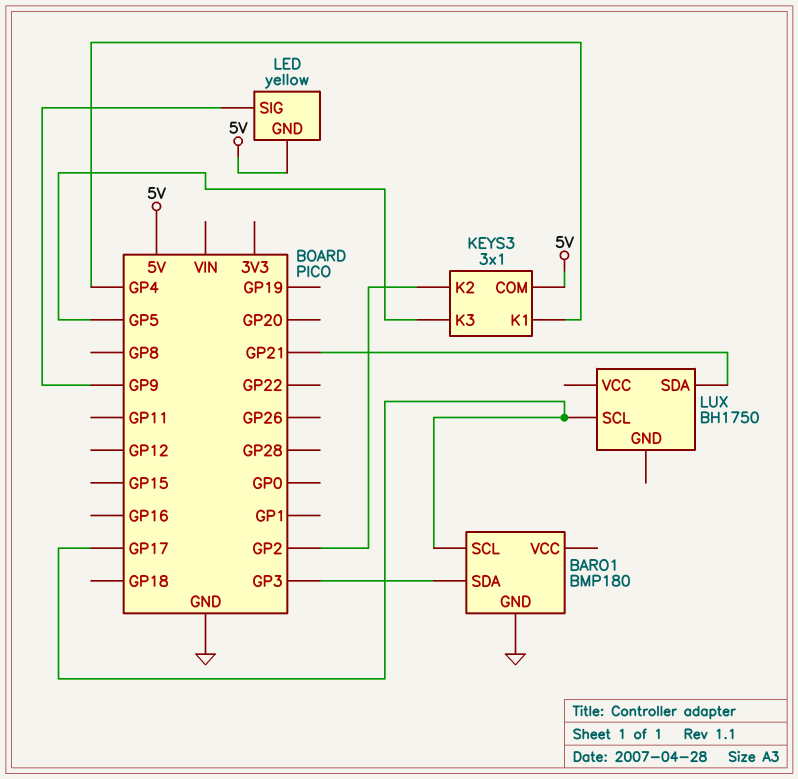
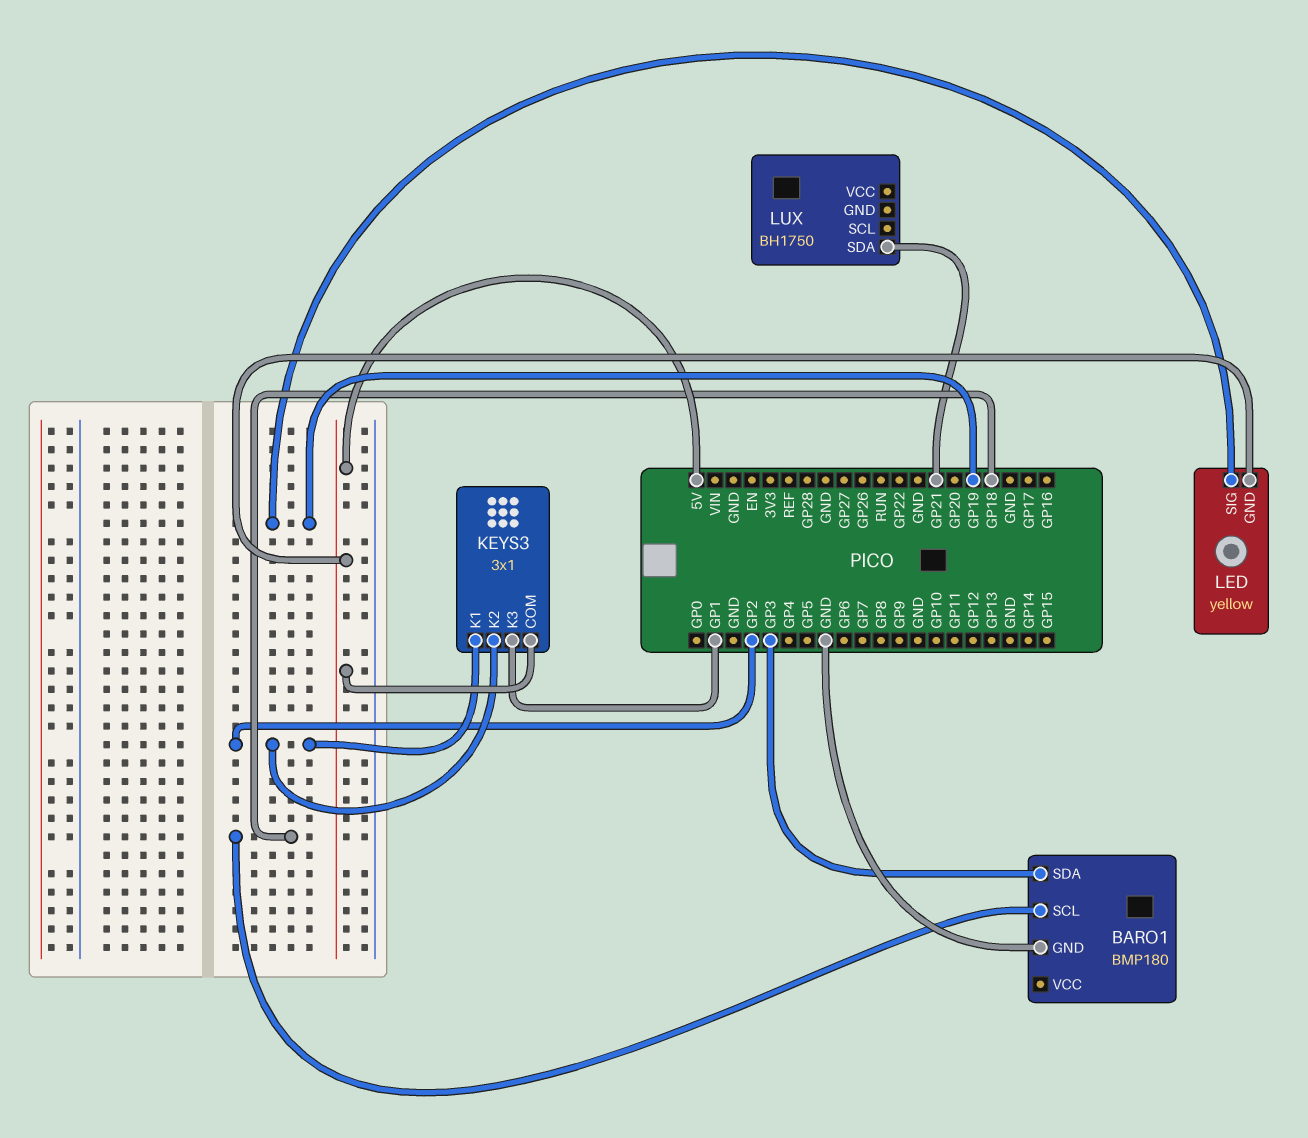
BARO1 pin SCL: GP17 -> GP18
KEYS3 pin K1: GP4 -> GP2
KEYS3 pin K3: GP5 -> GP1
LED pin SIG: GP9 -> GP19
LUX pin SCL: GP17 -> none

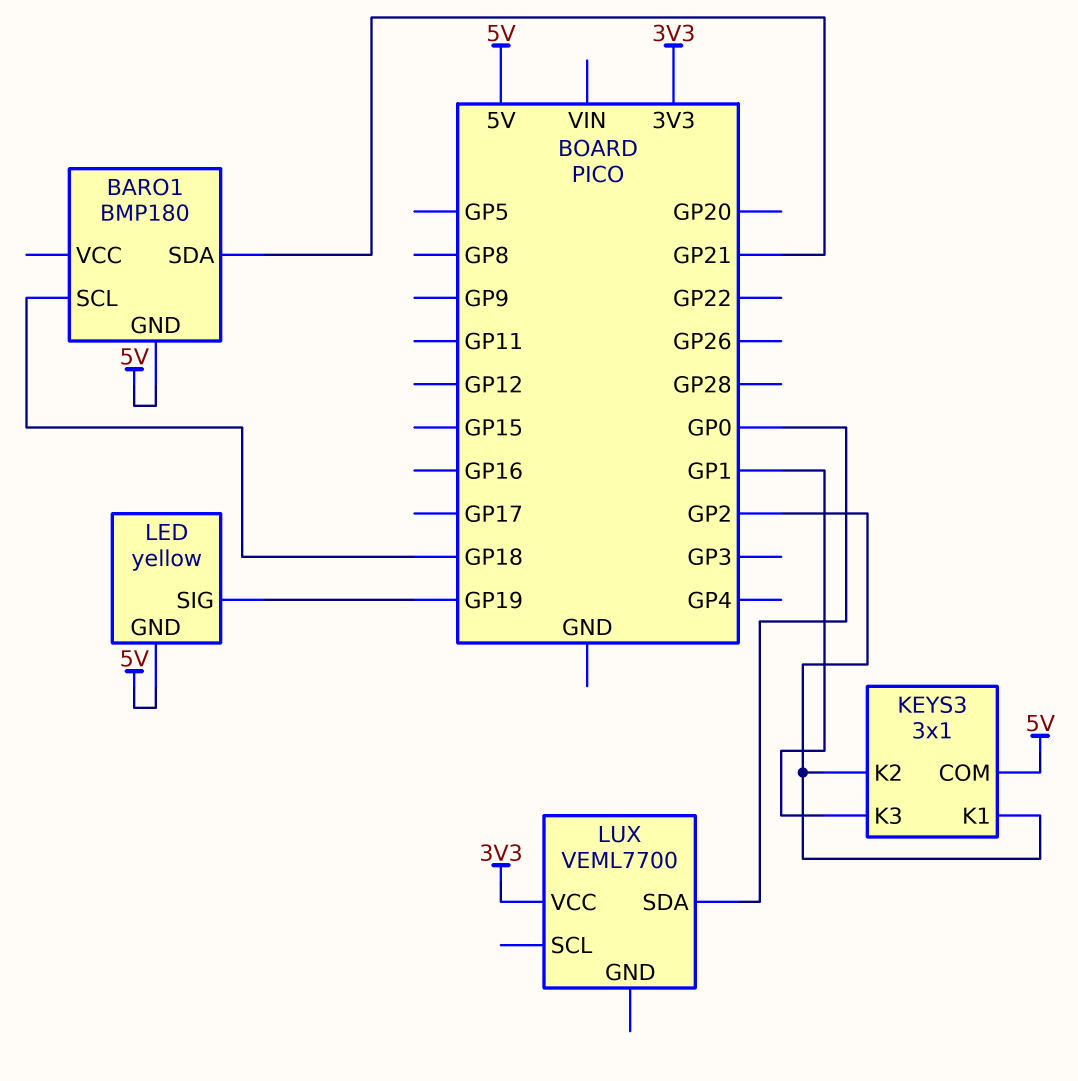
BARO1 pin GND: GND -> 5V
BARO1 pin SDA: GP3 -> GP21
LUX: BH1750 -> VEML7700
LUX pin SDA: GP21 -> GP0
LUX pin VCC: none -> 3V3

